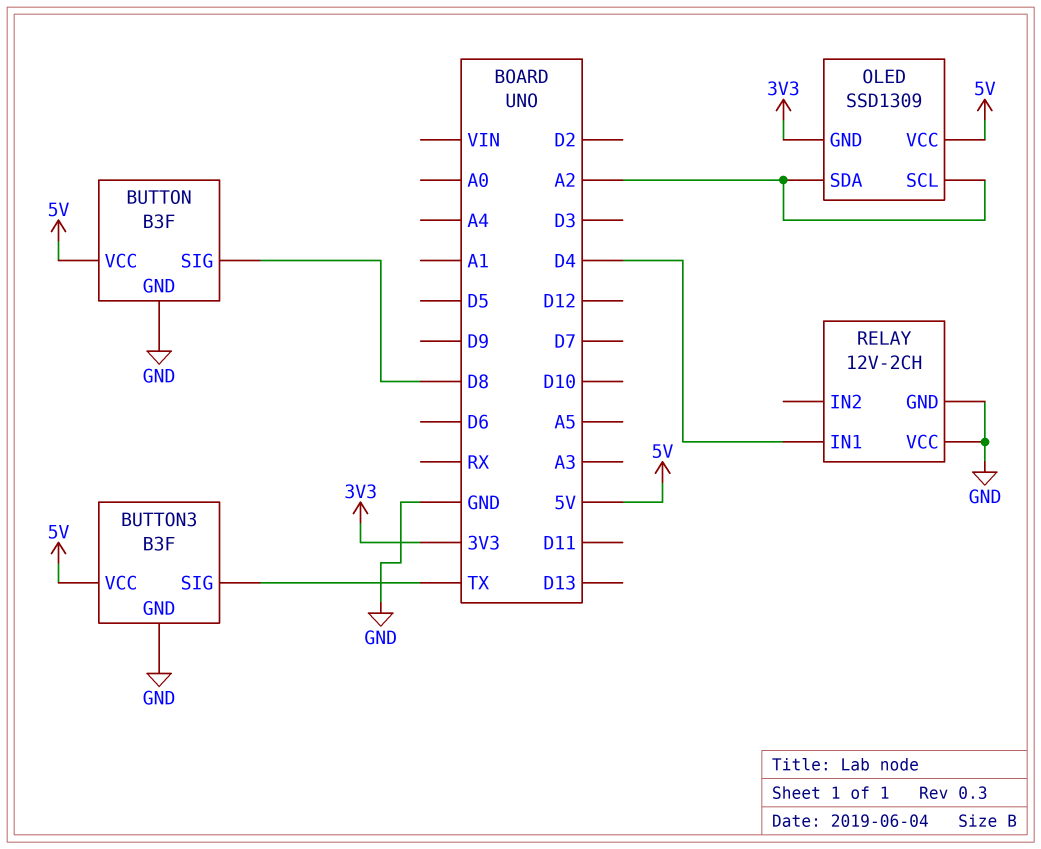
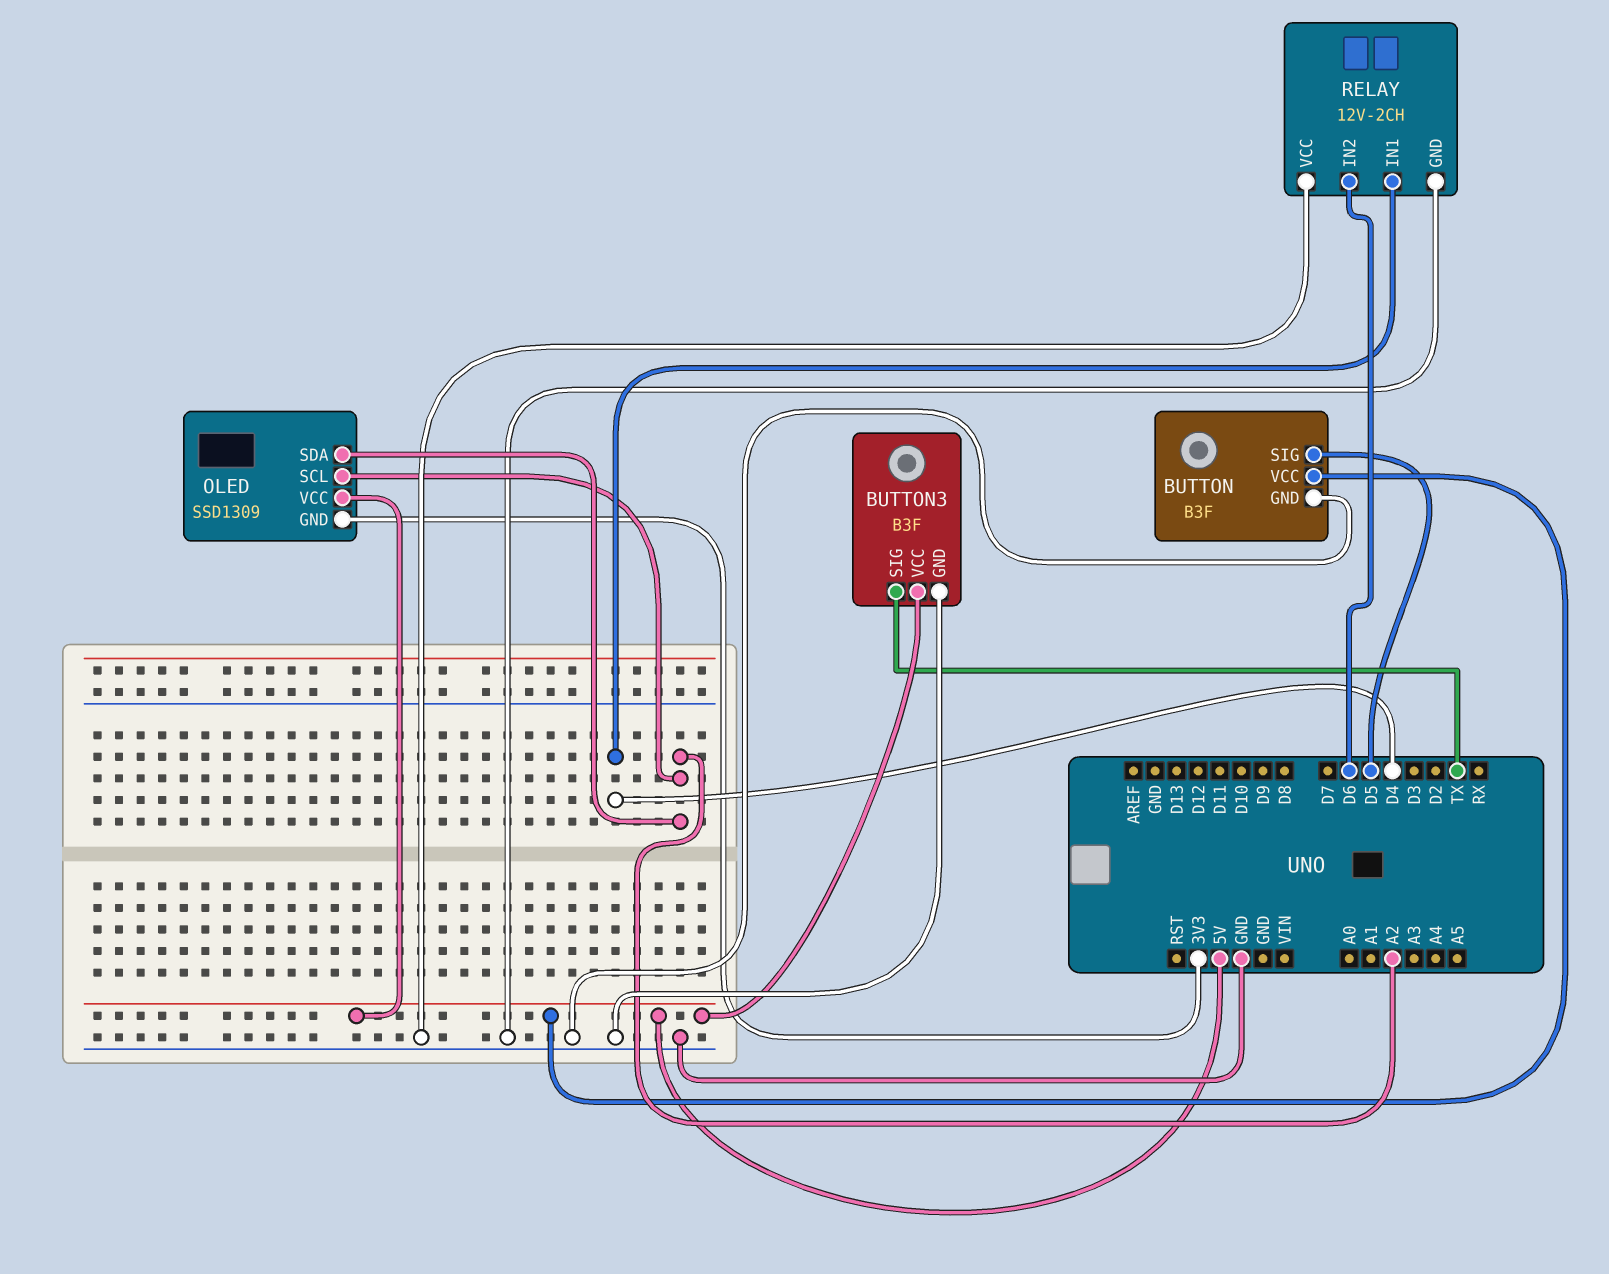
BUTTON pin SIG: D8 -> D5
RELAY pin IN2: none -> D6

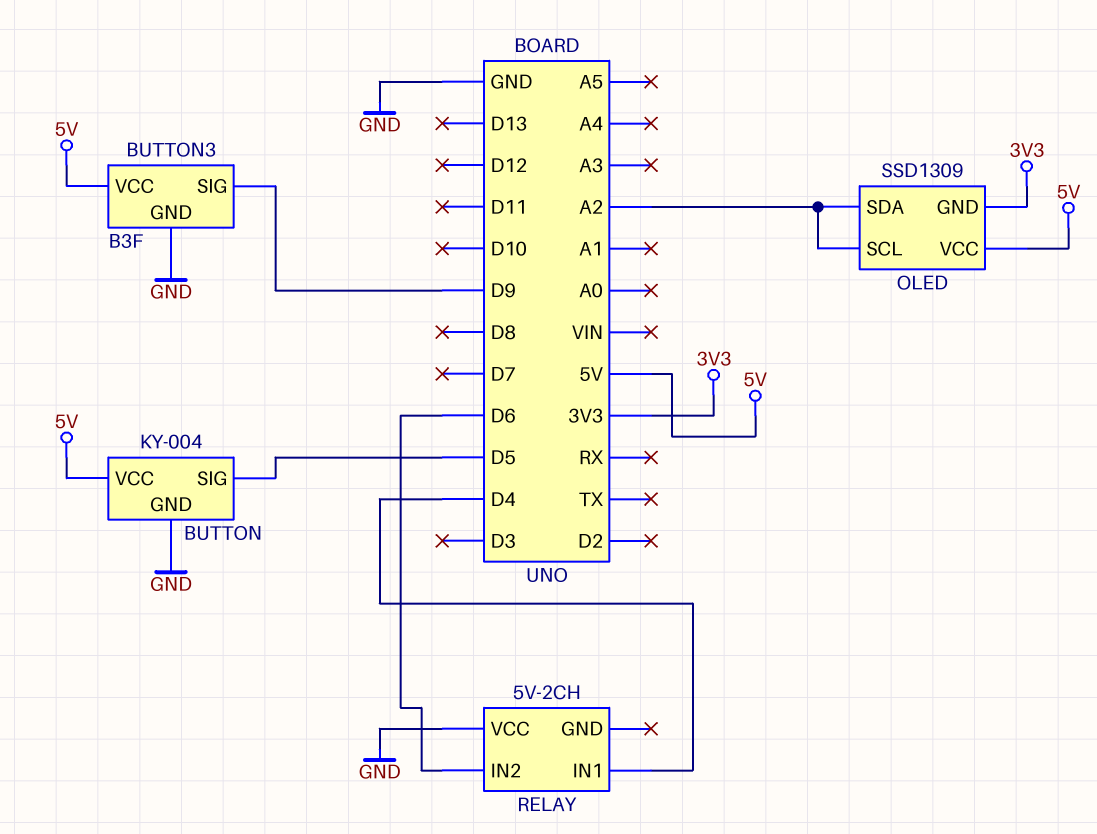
BUTTON: B3F -> KY-004
BUTTON3 pin SIG: TX -> D9
RELAY: 12V-2CH -> 5V-2CH
RELAY pin GND: GND -> none

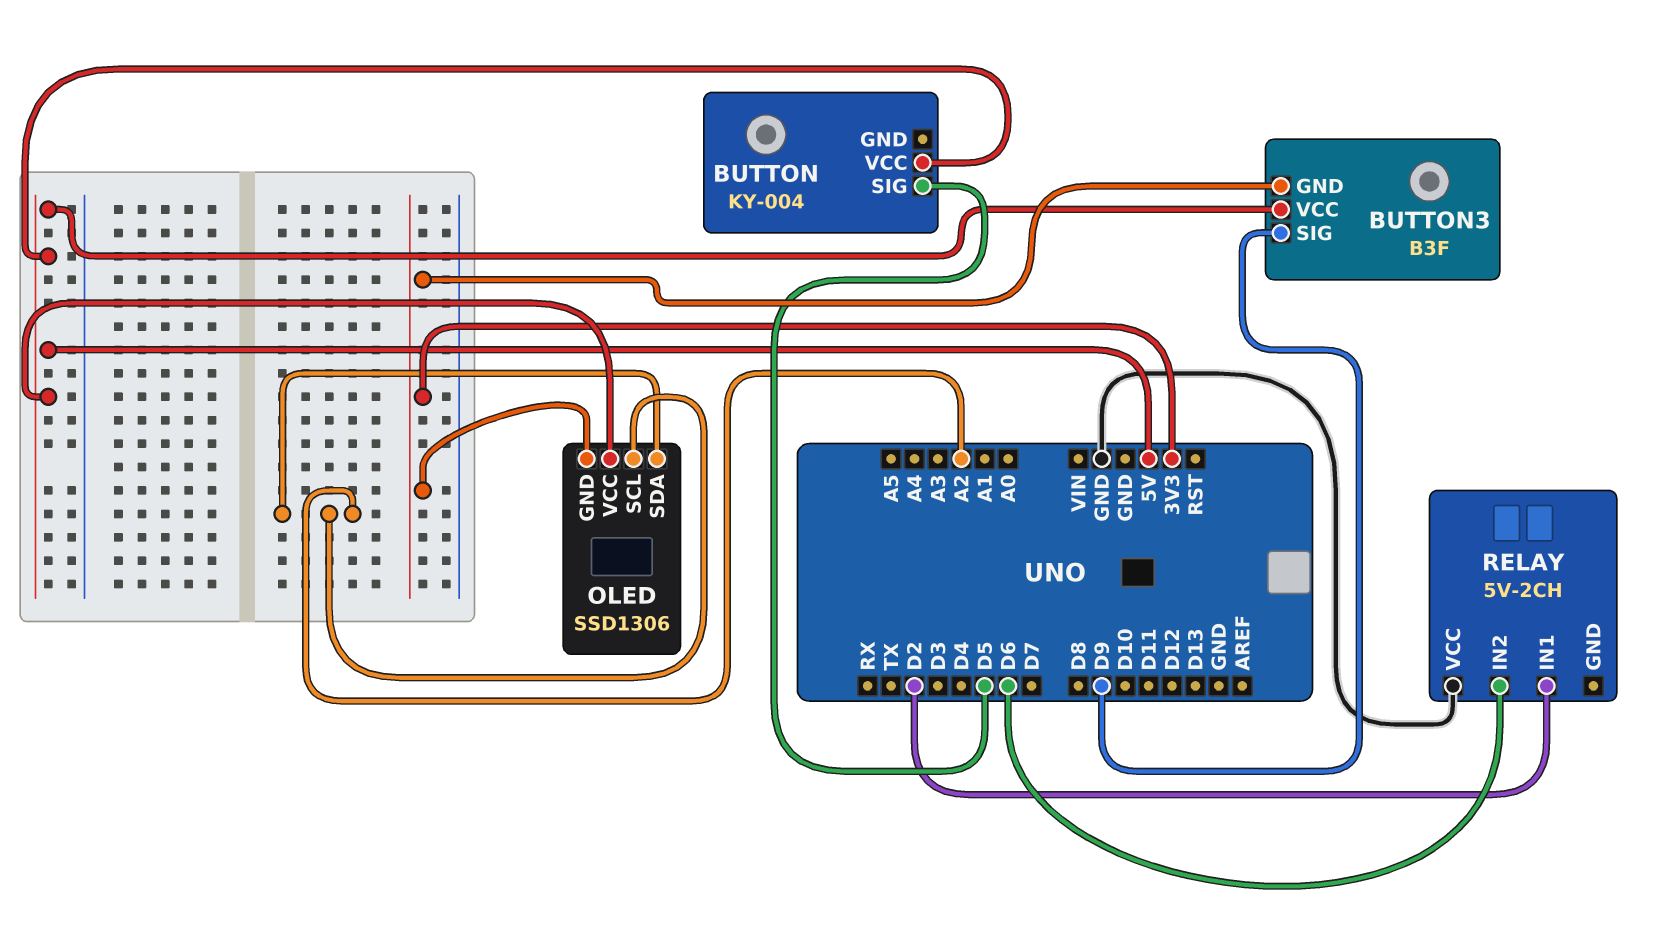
BUTTON pin GND: GND -> none
BUTTON3 pin GND: GND -> 3V3
OLED: SSD1309 -> SSD1306
RELAY pin IN1: D4 -> D2

